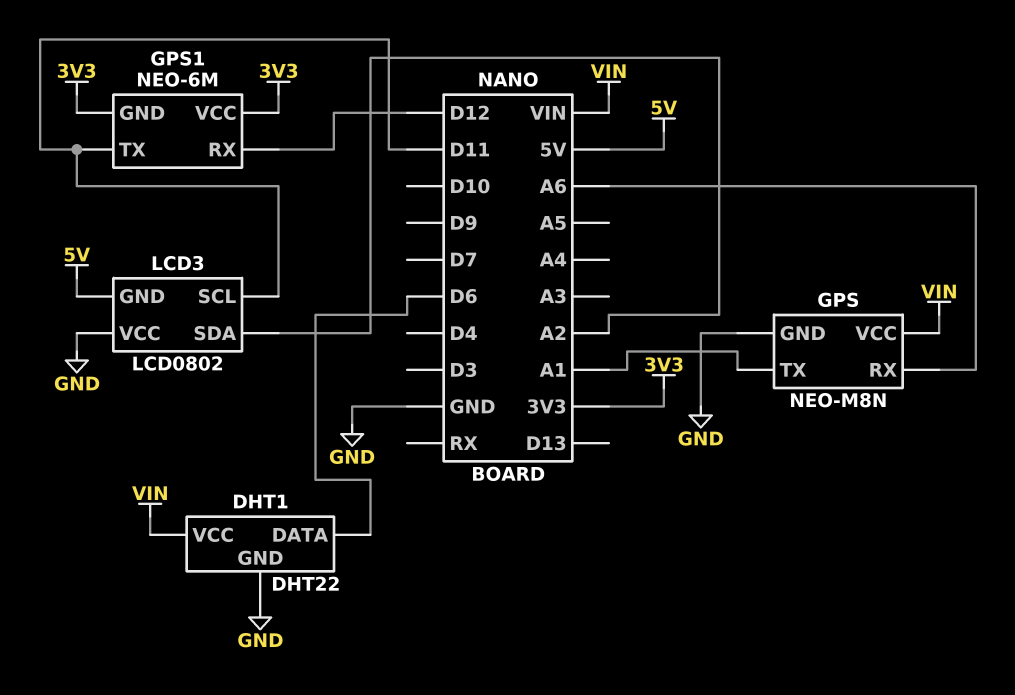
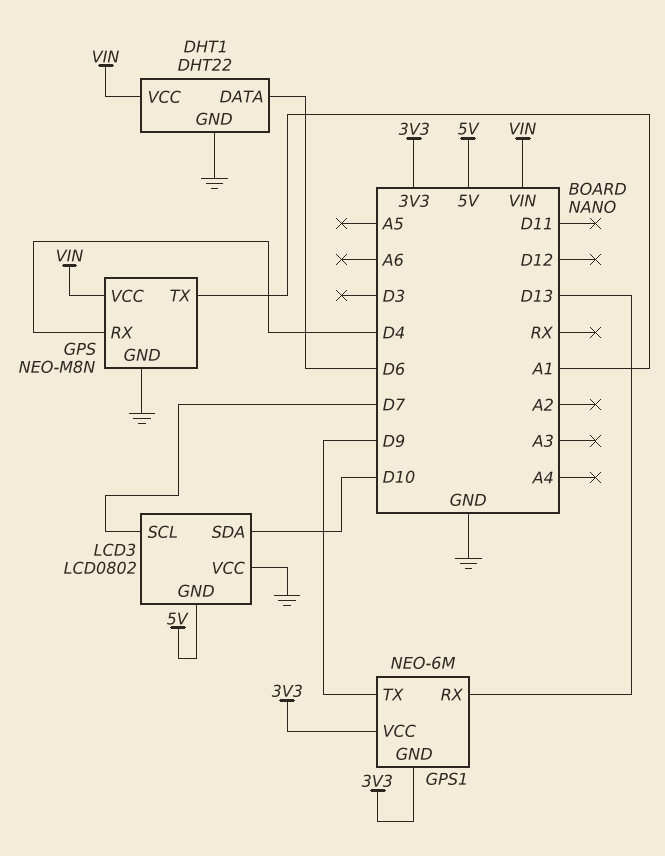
GPS pin RX: A6 -> D4
GPS1 pin RX: D12 -> D13
GPS1 pin TX: D11 -> D9
LCD3 pin SCL: D11 -> D7
LCD3 pin SDA: A2 -> D10

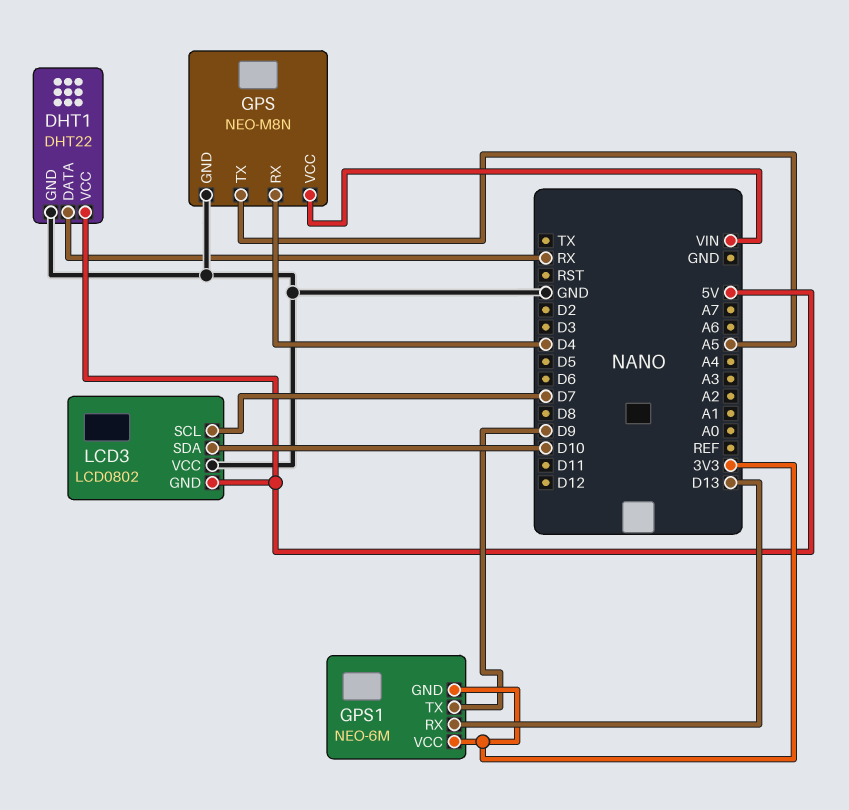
DHT1 pin DATA: D6 -> RX
DHT1 pin VCC: VIN -> 5V
GPS pin TX: A1 -> A5

